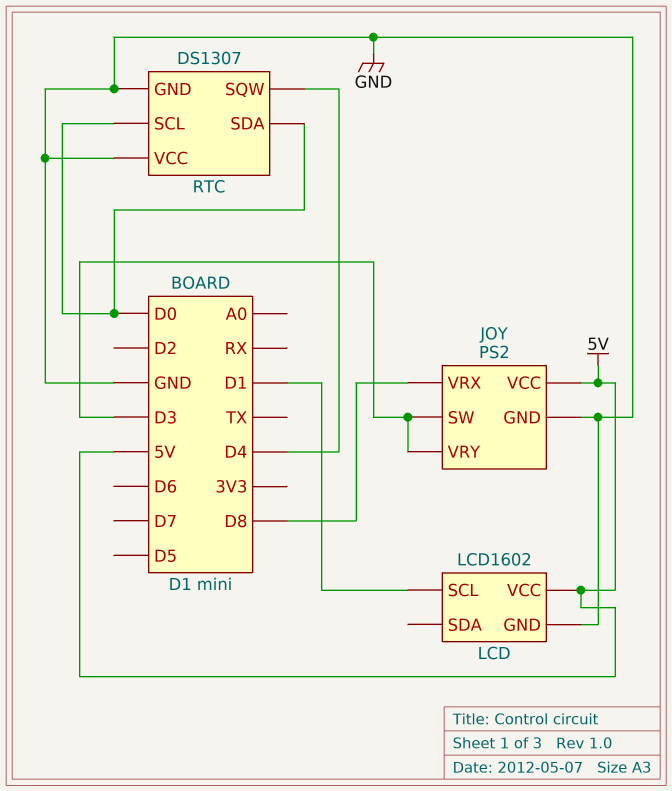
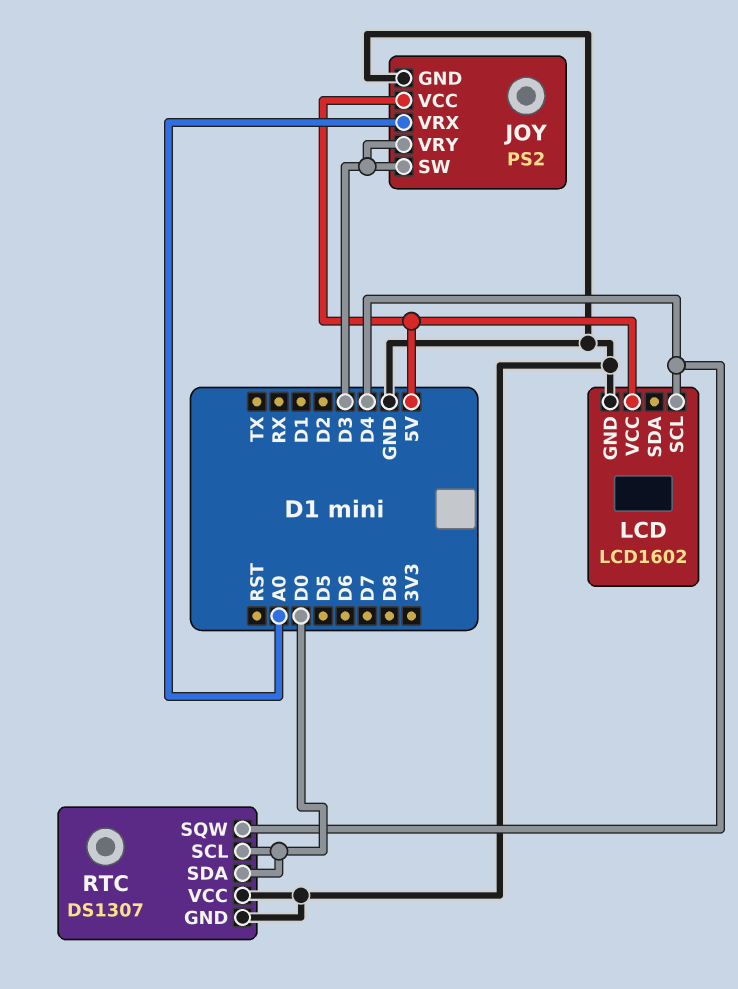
JOY pin VRX: D8 -> A0
LCD pin SCL: D1 -> D4

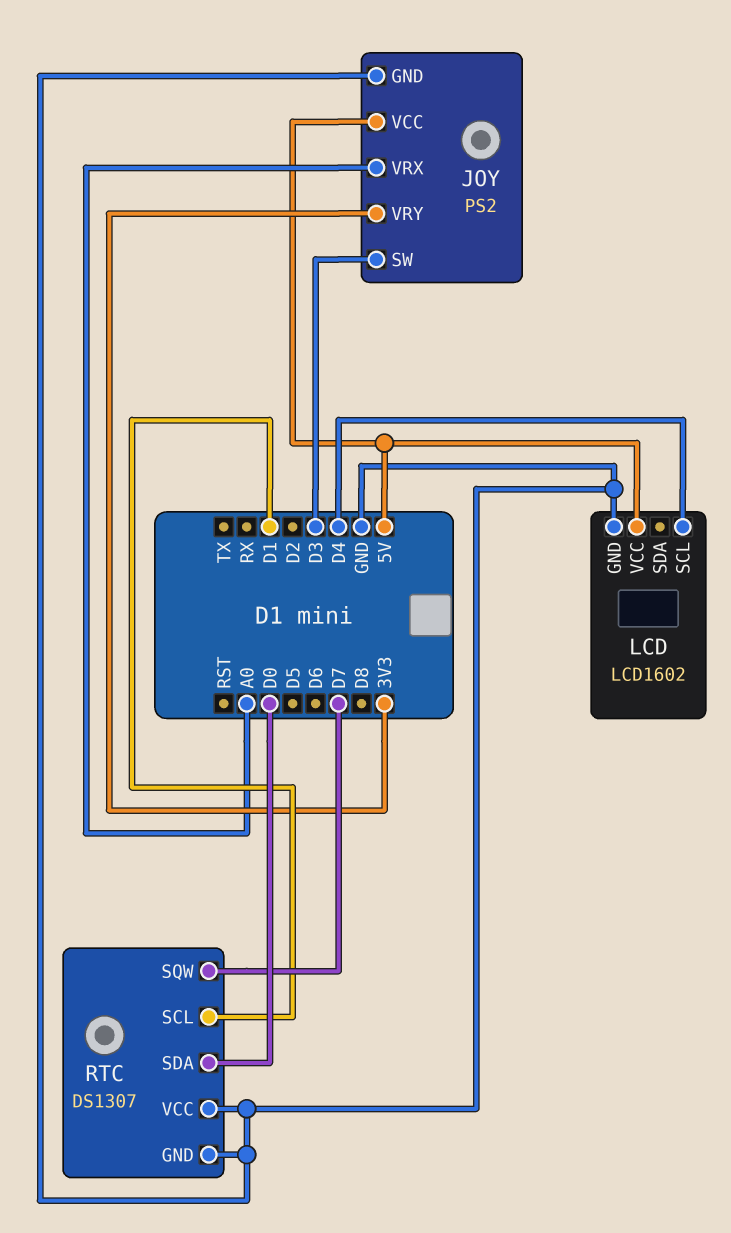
JOY pin VRY: D3 -> 3V3
RTC pin SCL: D0 -> D1
RTC pin SQW: D4 -> D7

